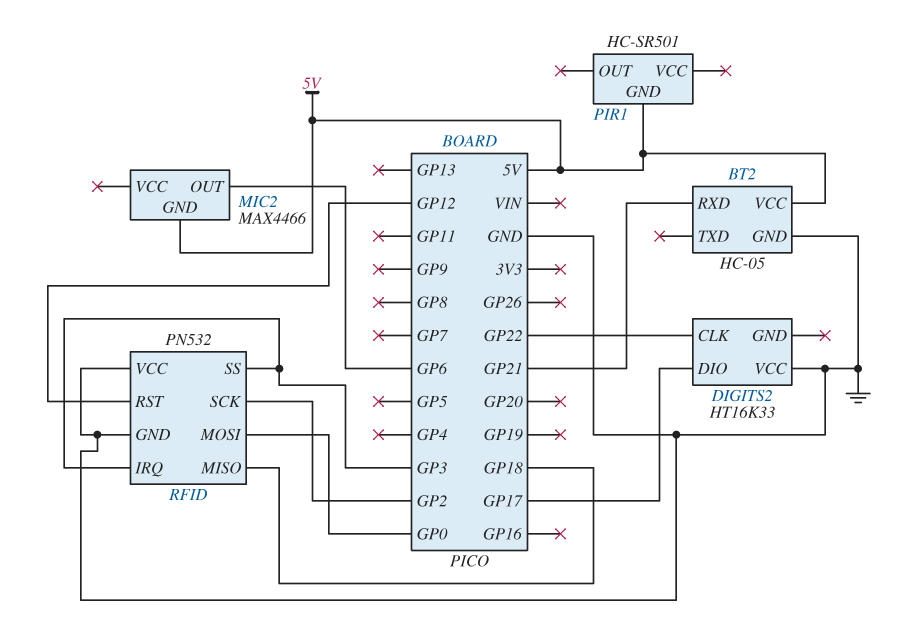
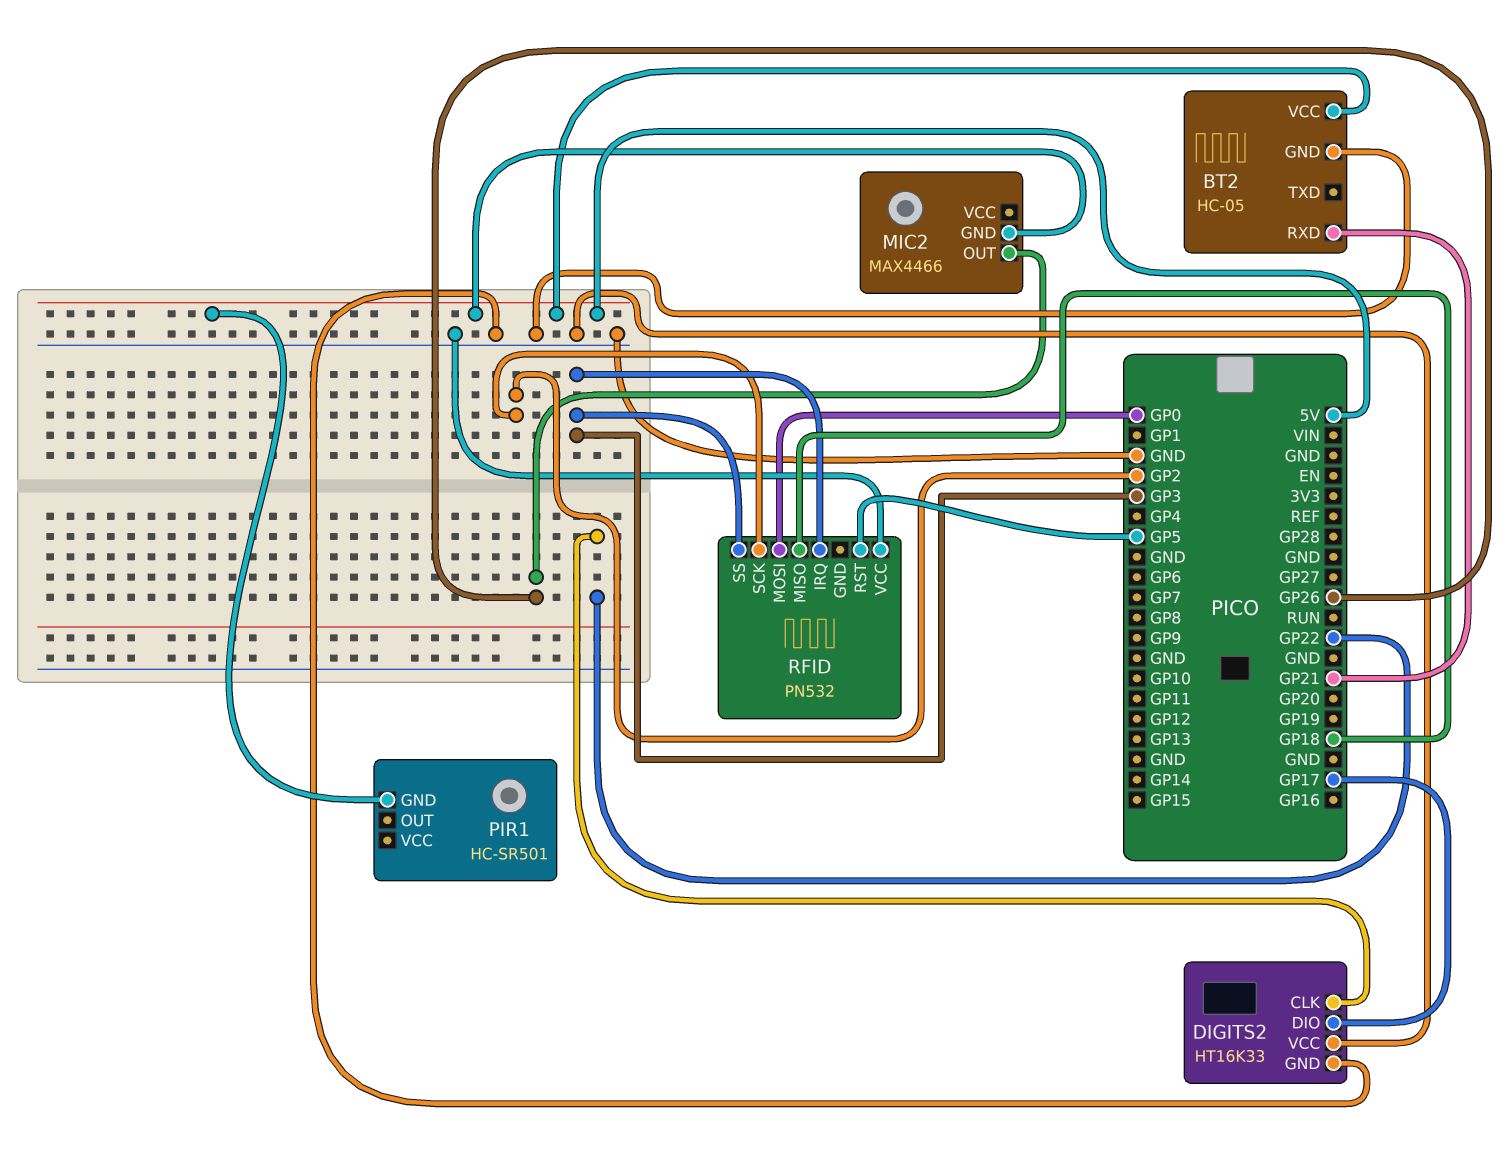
DIGITS2 pin GND: none -> GND
MIC2 pin OUT: GP6 -> GP26
RFID pin GND: GND -> none
RFID pin RST: GP12 -> GP5

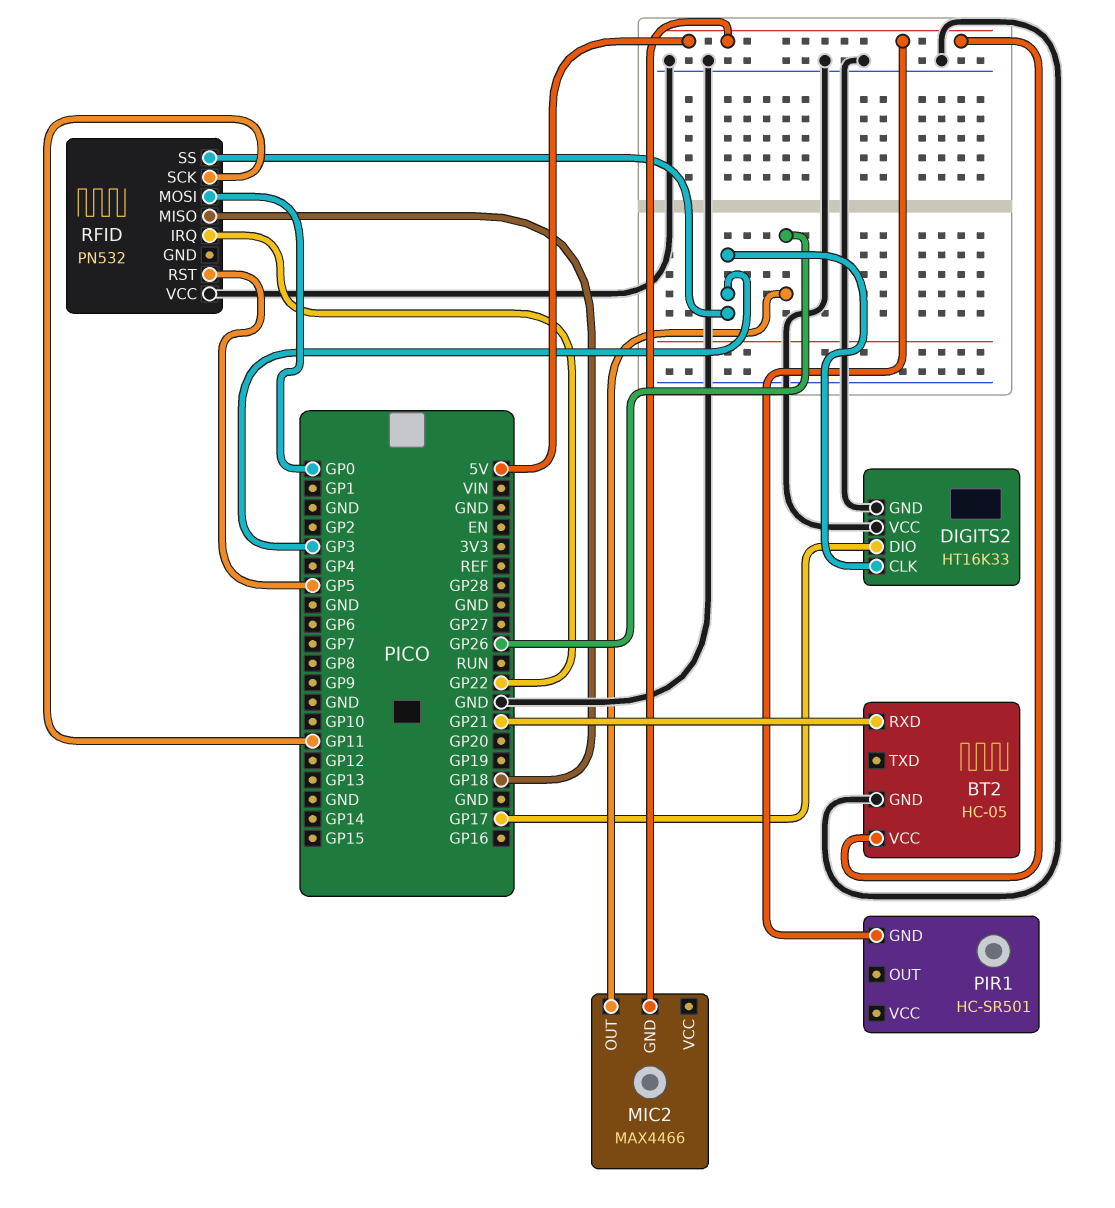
DIGITS2 pin CLK: GP22 -> GP3
RFID pin IRQ: GP3 -> GP22
RFID pin SCK: GP2 -> GP11

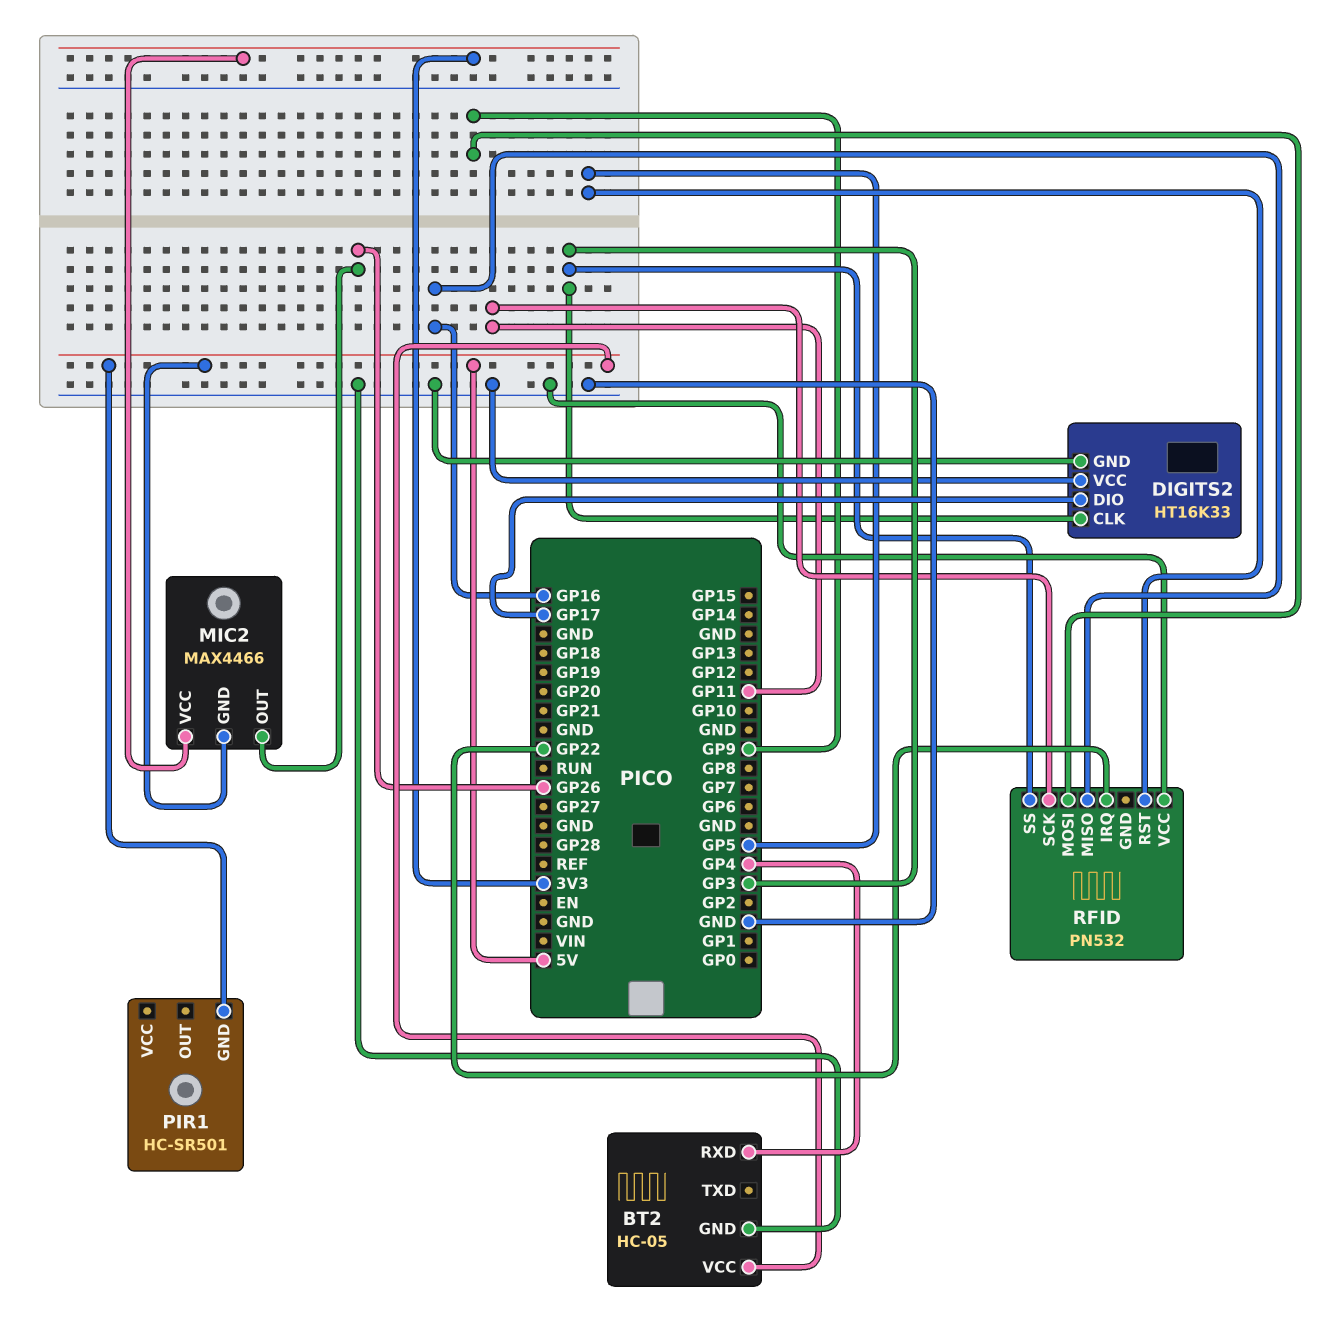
BT2 pin RXD: GP21 -> GP4
MIC2 pin VCC: none -> 3V3
RFID pin MISO: GP18 -> GP16
RFID pin MOSI: GP0 -> GP9

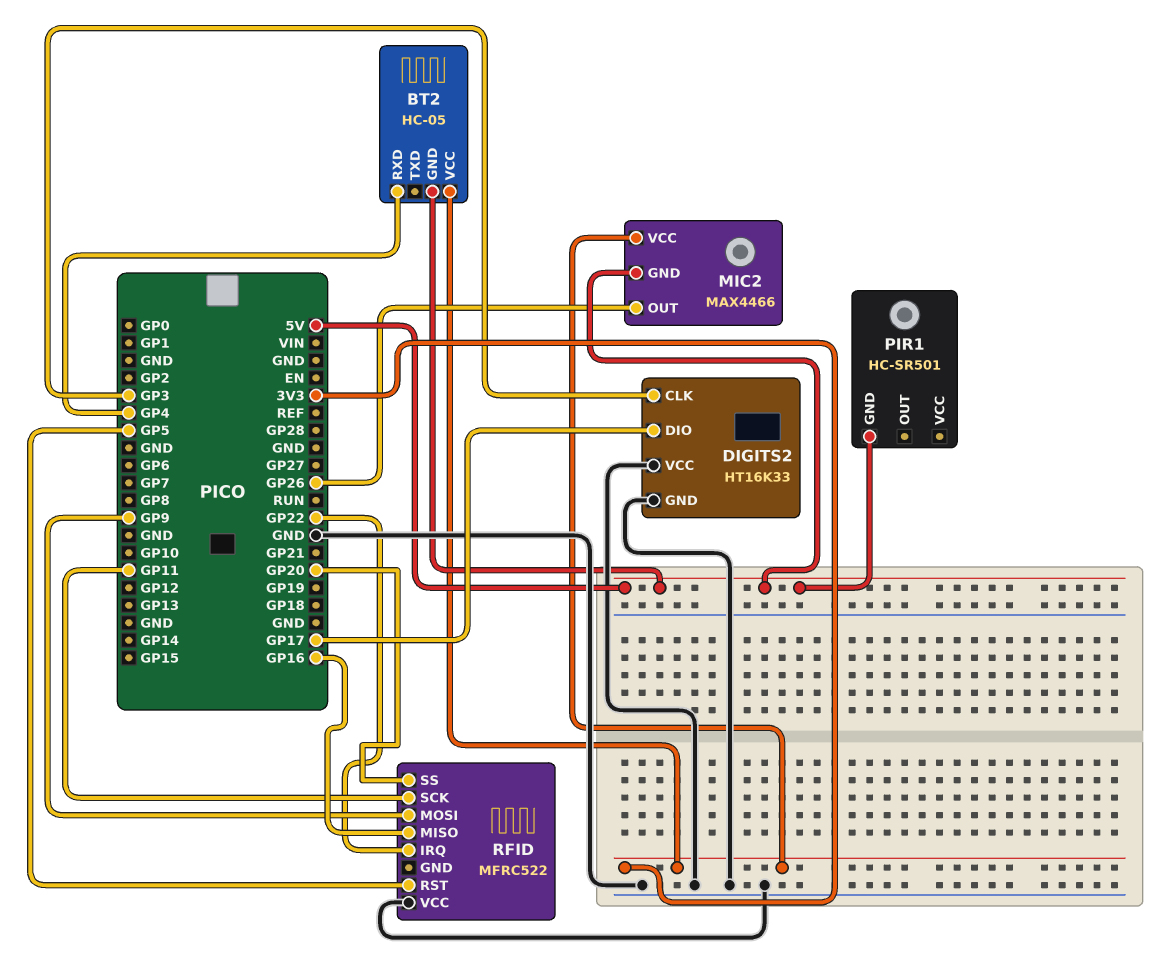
BT2 pin GND: GND -> 5V
BT2 pin VCC: 5V -> 3V3
RFID: PN532 -> MFRC522
RFID pin SS: GP3 -> GP20

